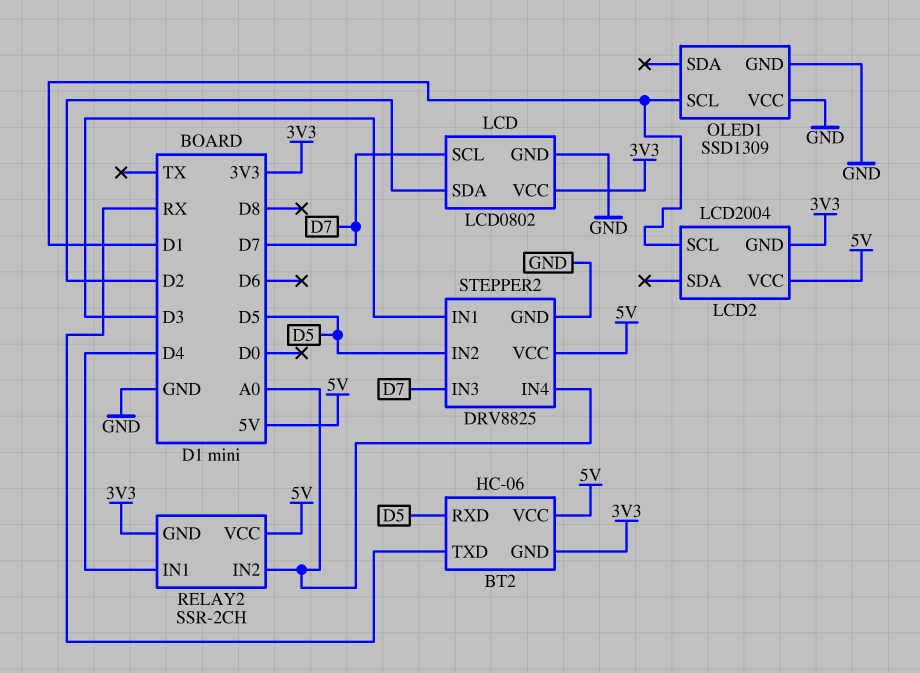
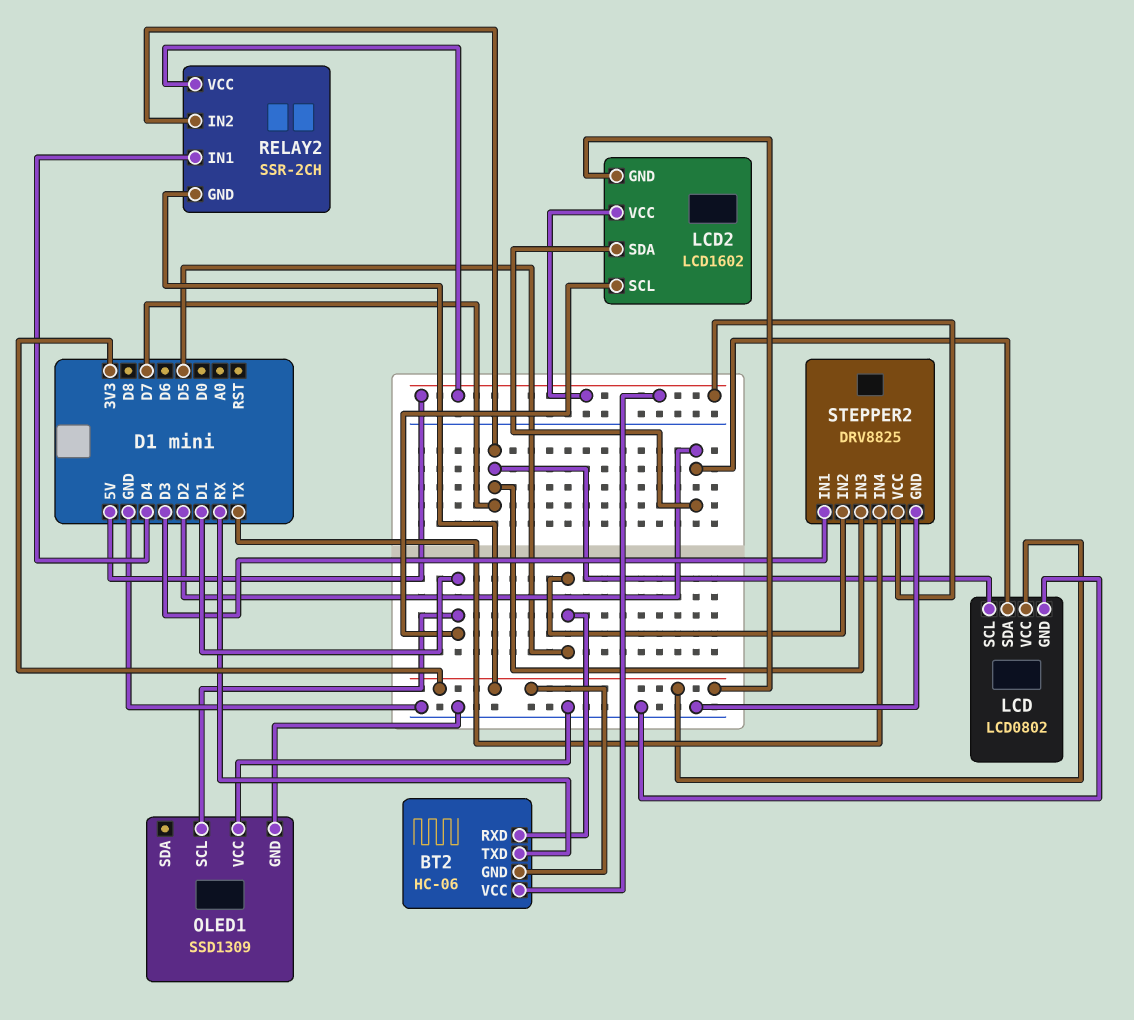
LCD2: LCD2004 -> LCD1602
LCD2 pin SDA: none -> D2
RELAY2 pin IN2: A0 -> D7
STEPPER2 pin IN4: A0 -> TX

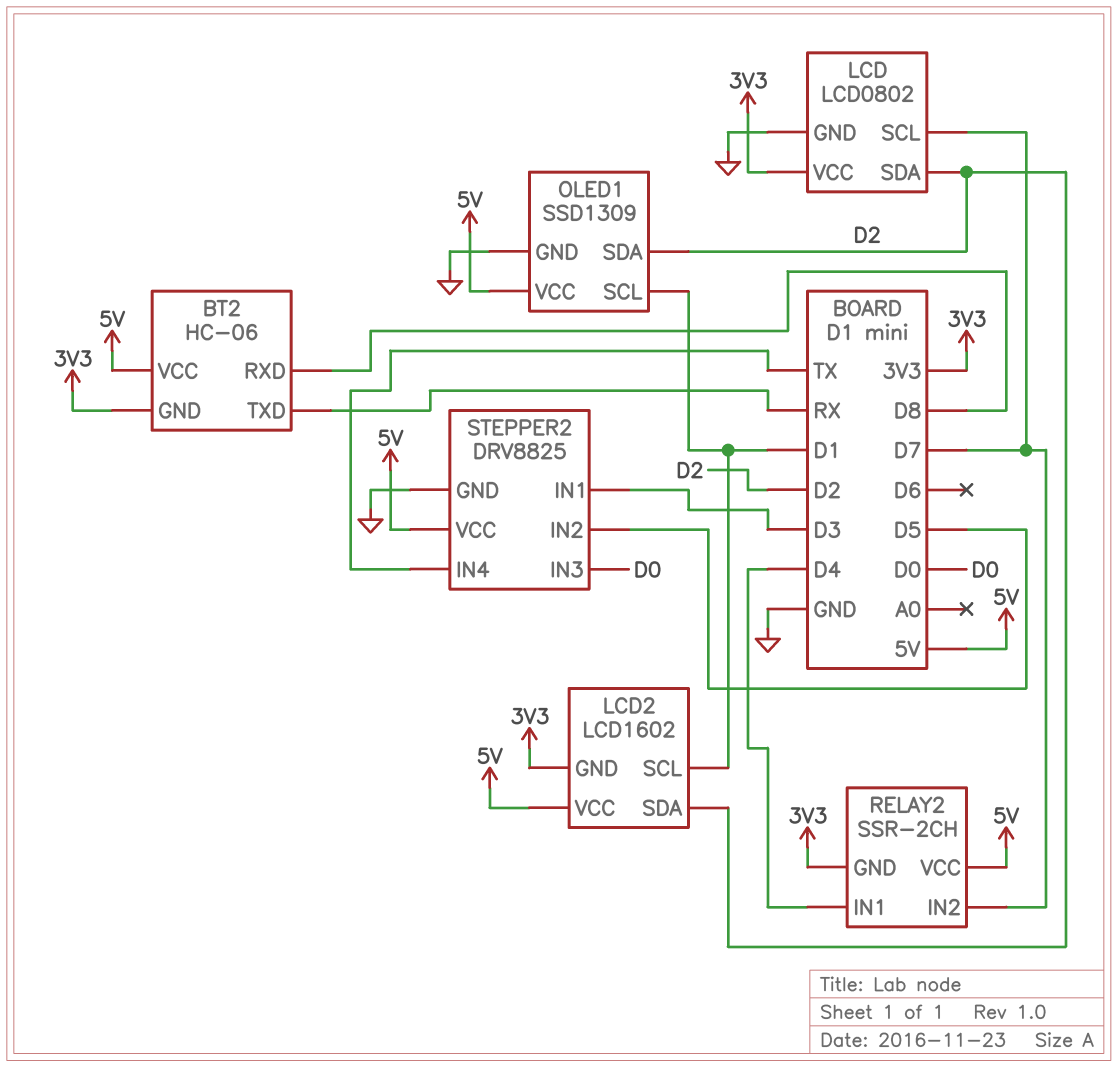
BT2 pin RXD: D5 -> D8
OLED1 pin SDA: none -> D2
OLED1 pin VCC: GND -> 5V
STEPPER2 pin IN3: D7 -> D0

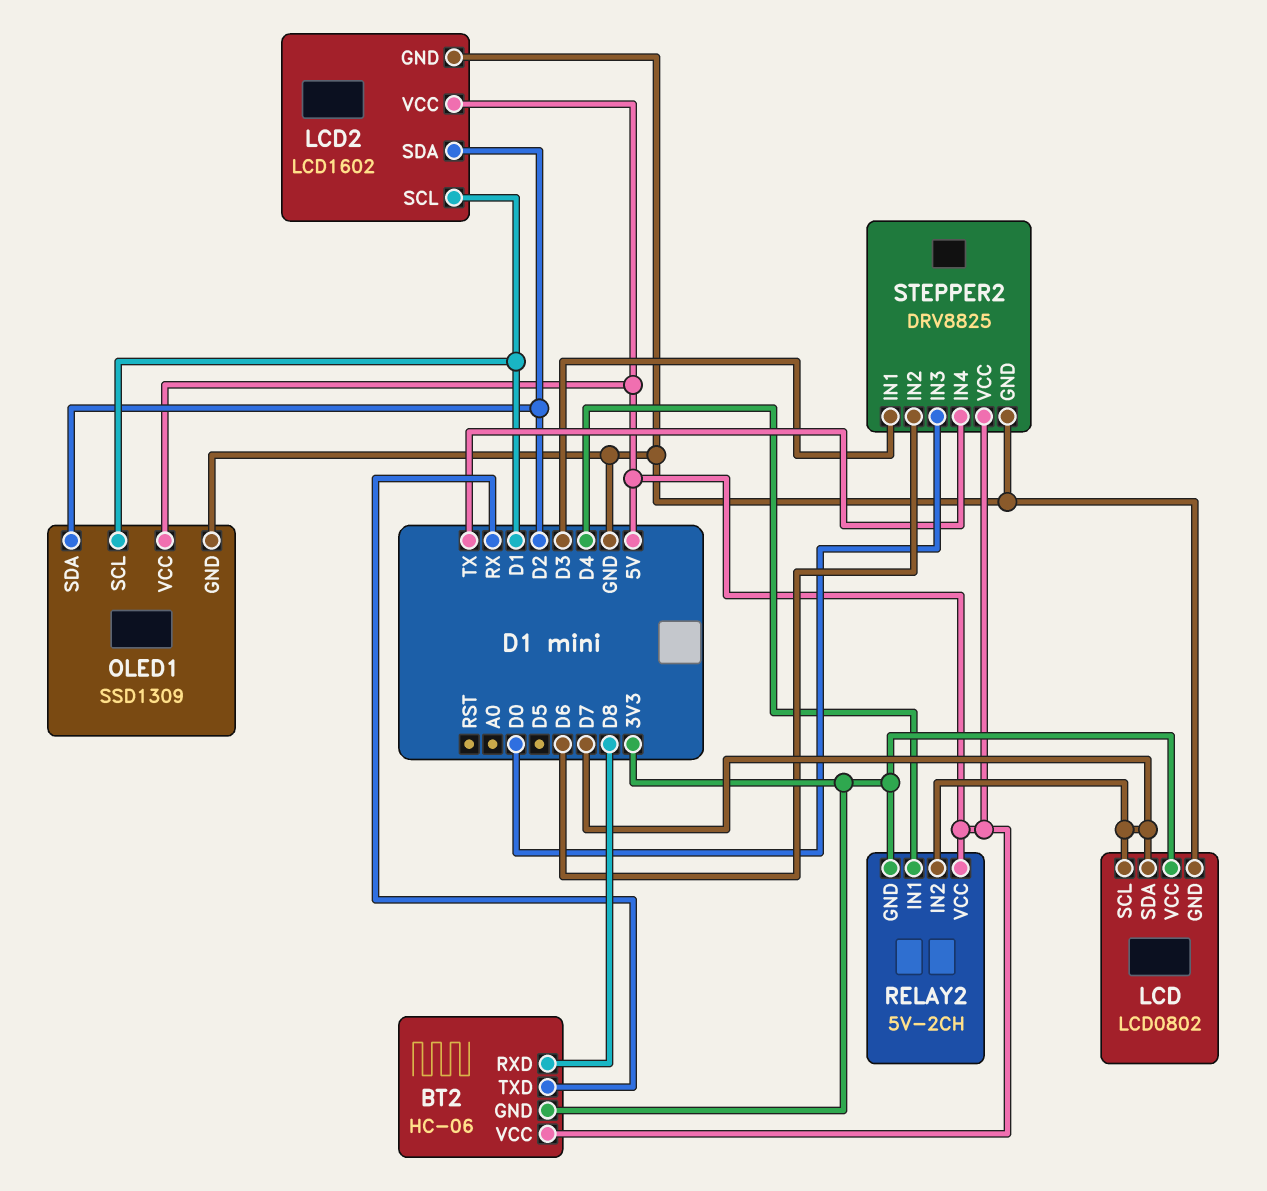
LCD pin SDA: D2 -> D7
LCD2 pin GND: 3V3 -> GND
RELAY2: SSR-2CH -> 5V-2CH
STEPPER2 pin IN2: D5 -> D6

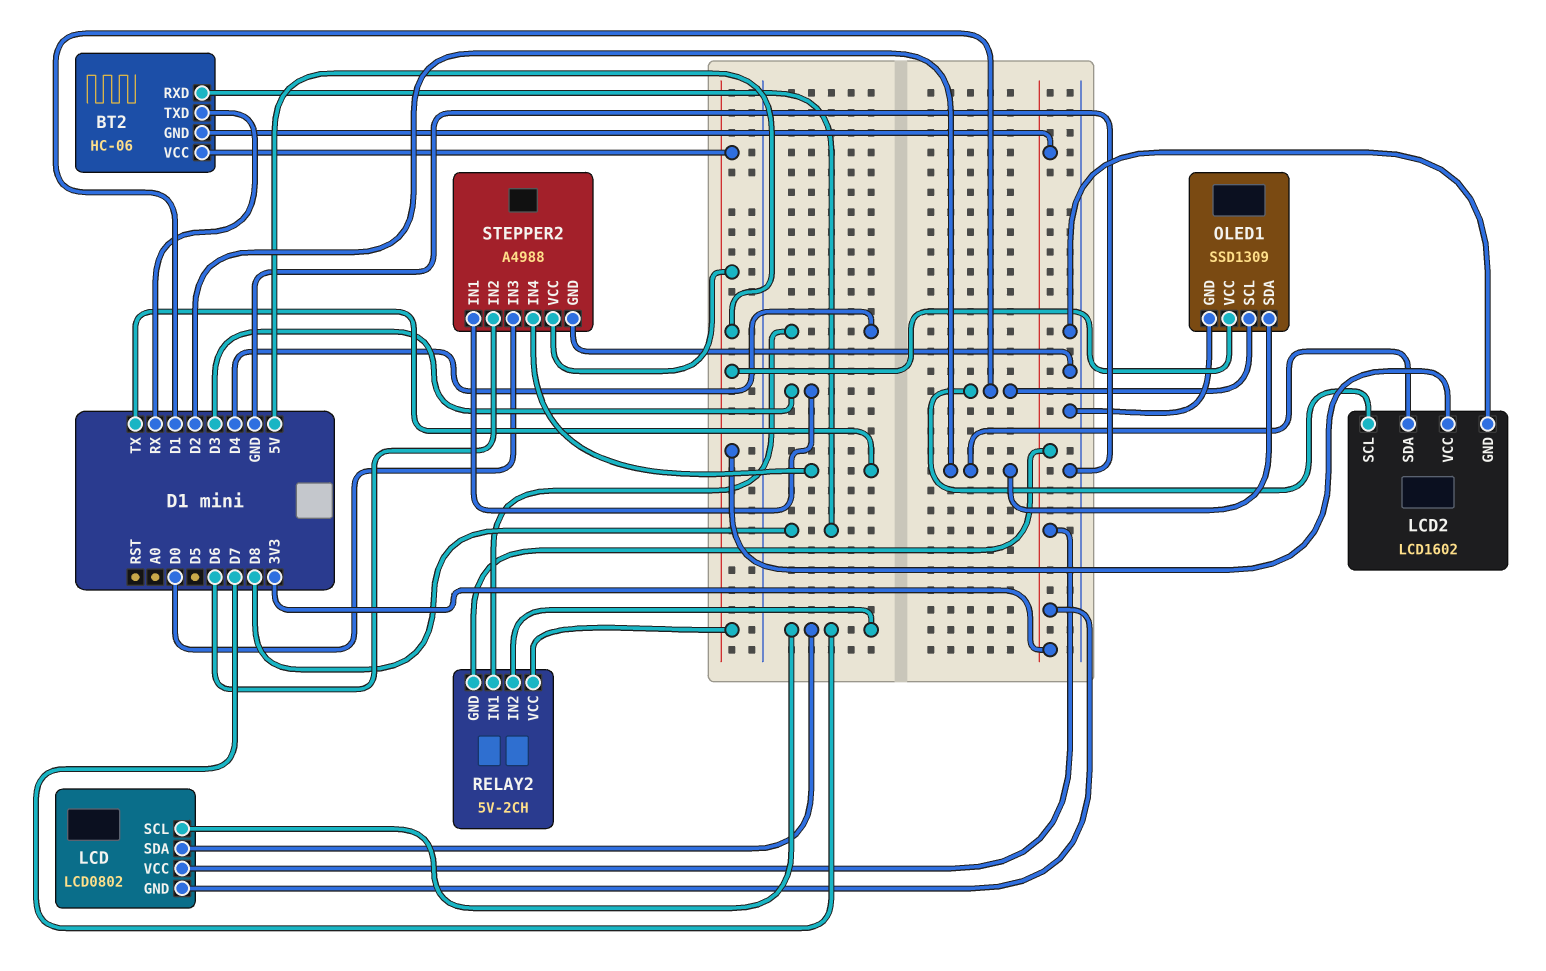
LCD pin GND: GND -> 3V3
STEPPER2: DRV8825 -> A4988

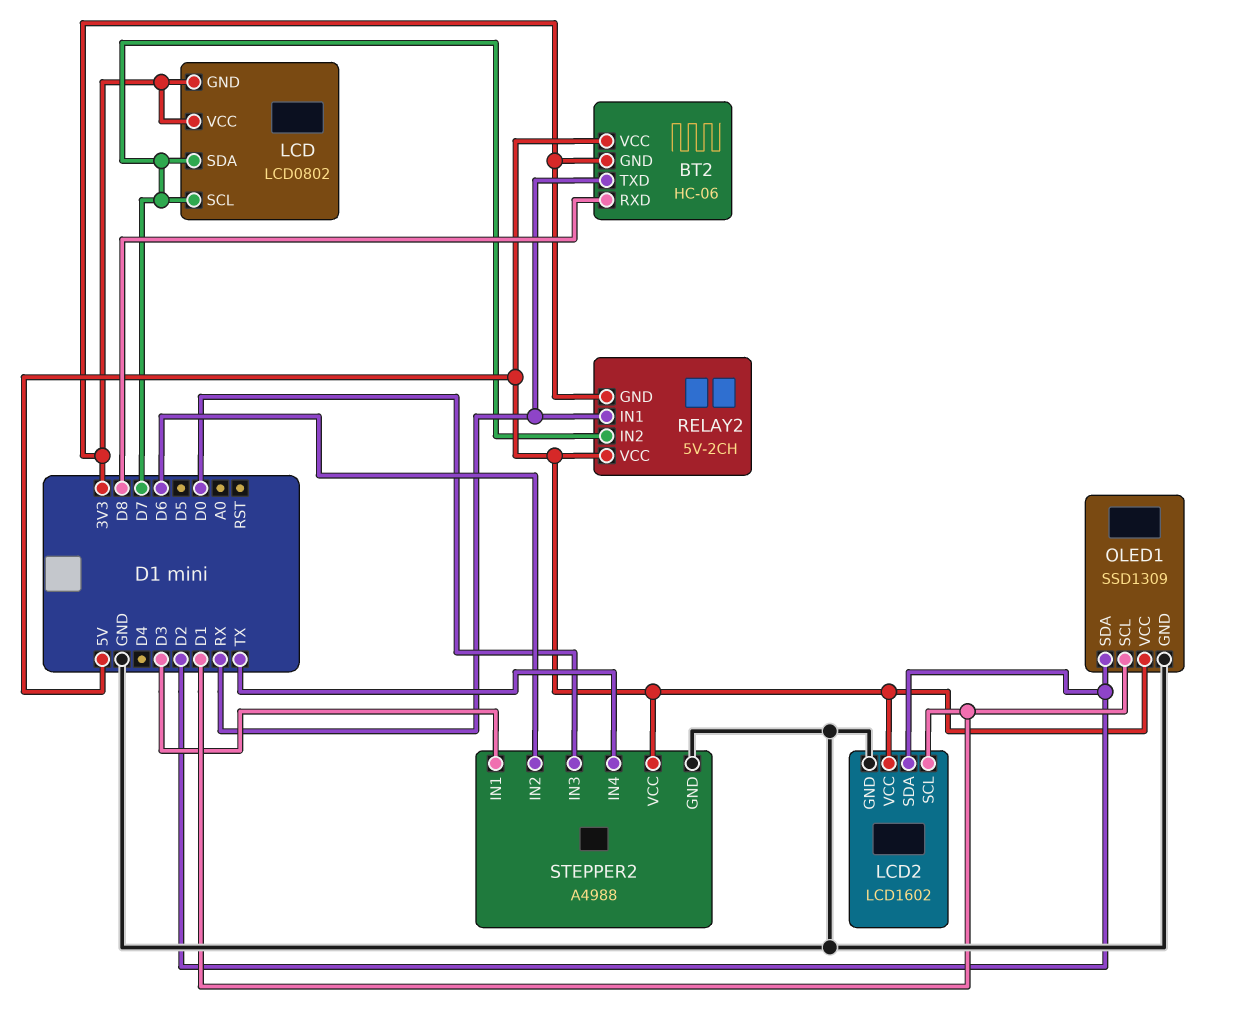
RELAY2 pin IN1: D4 -> RX

